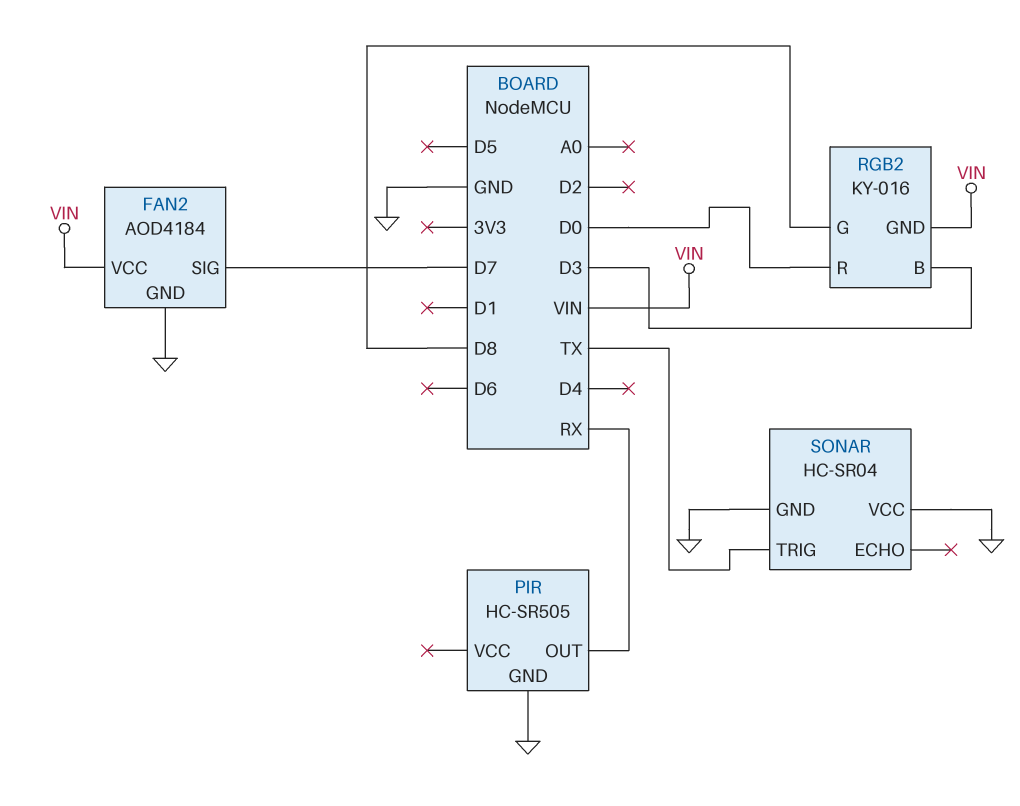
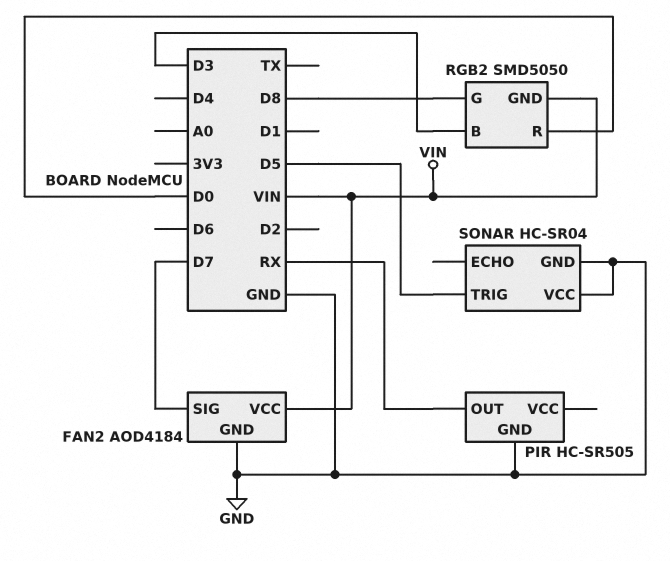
RGB2: KY-016 -> SMD5050
SONAR pin TRIG: TX -> D5

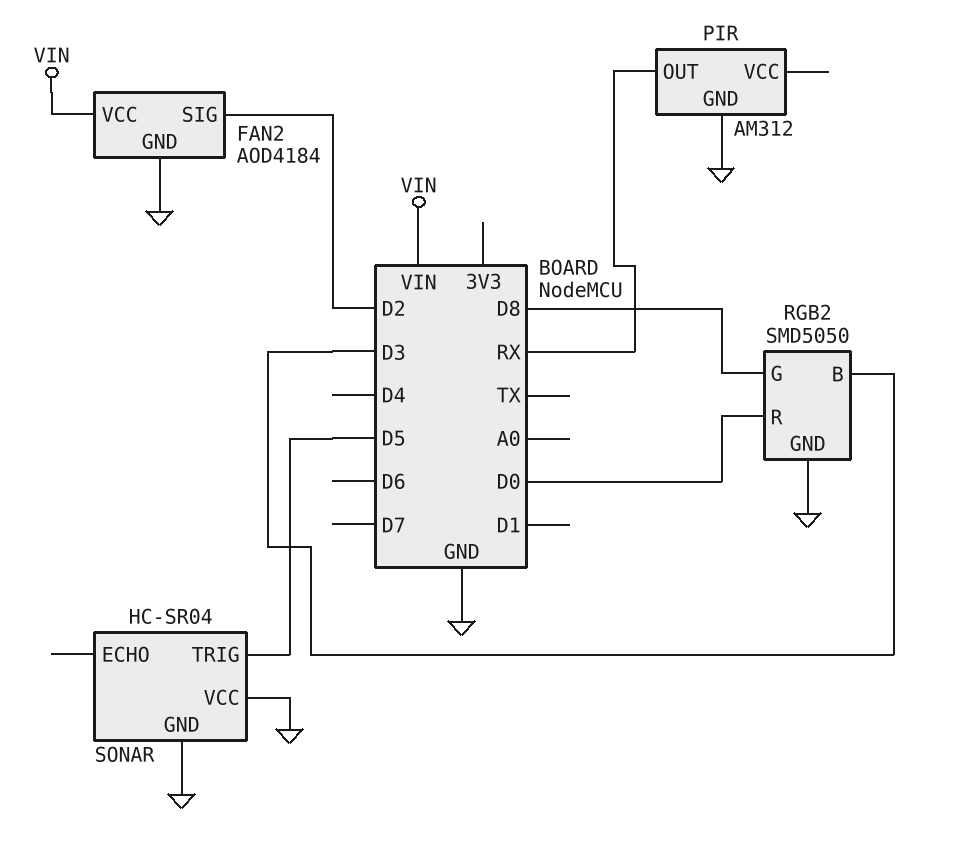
FAN2 pin SIG: D7 -> D2
PIR: HC-SR505 -> AM312
RGB2 pin GND: VIN -> GND

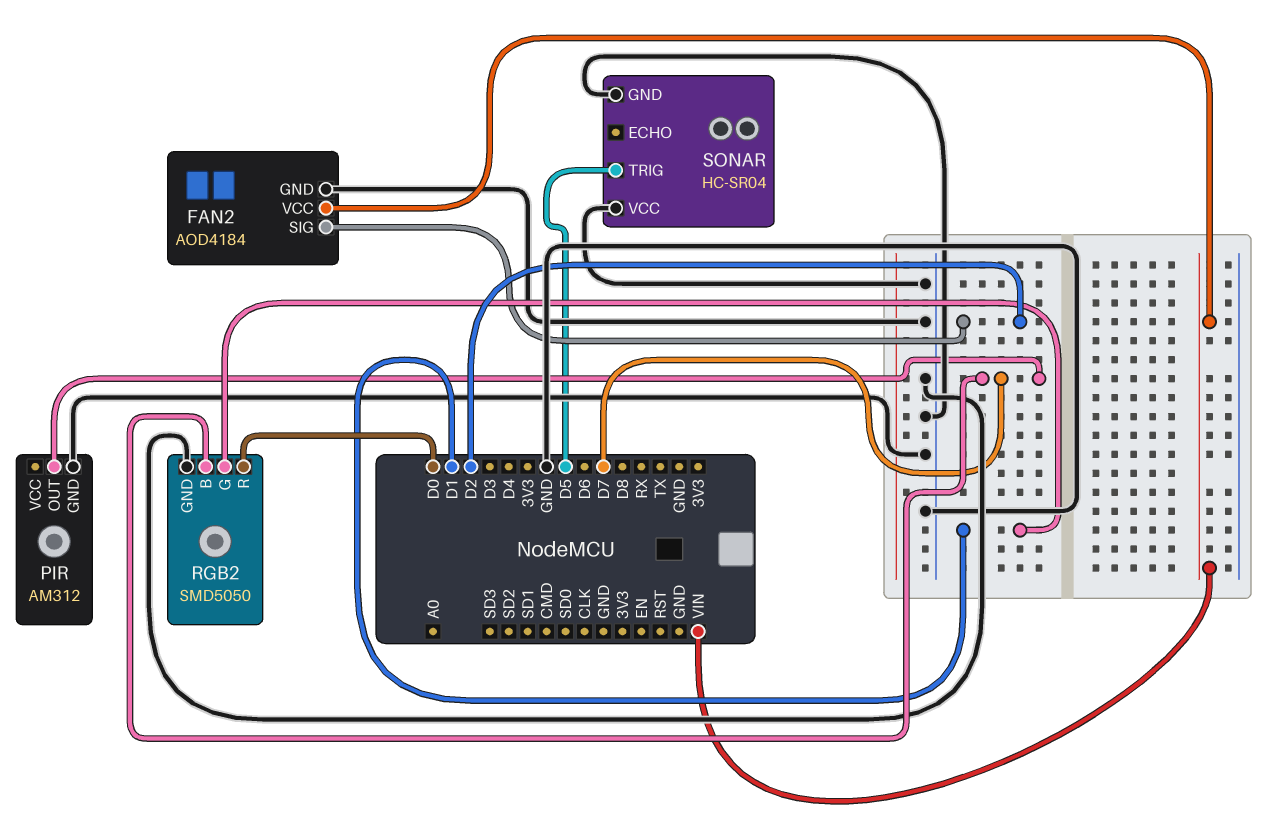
PIR pin OUT: RX -> D7
RGB2 pin B: D3 -> D7
RGB2 pin G: D8 -> D1

